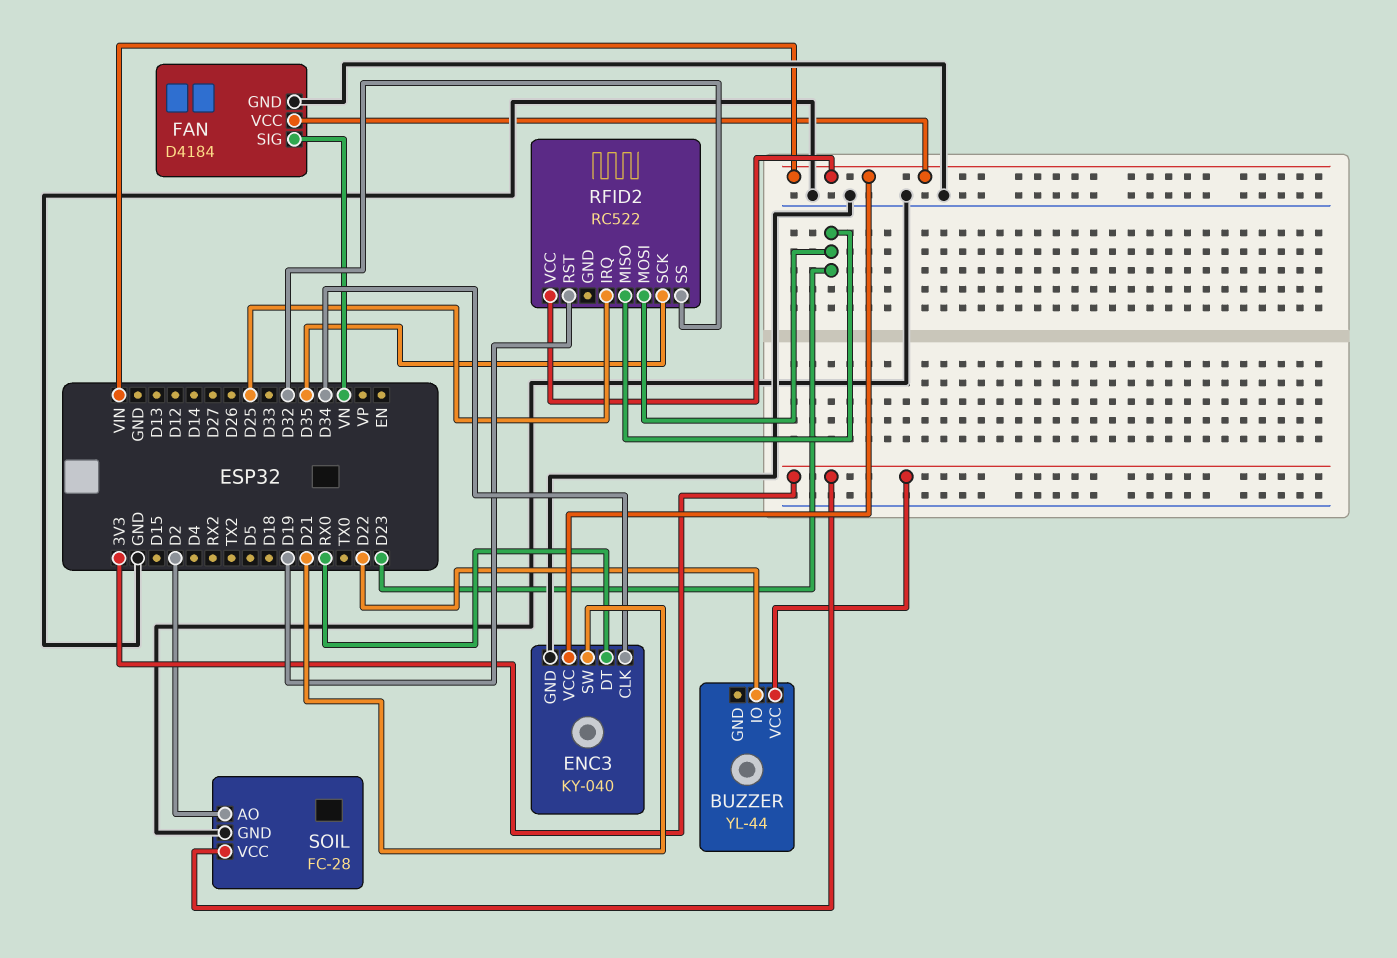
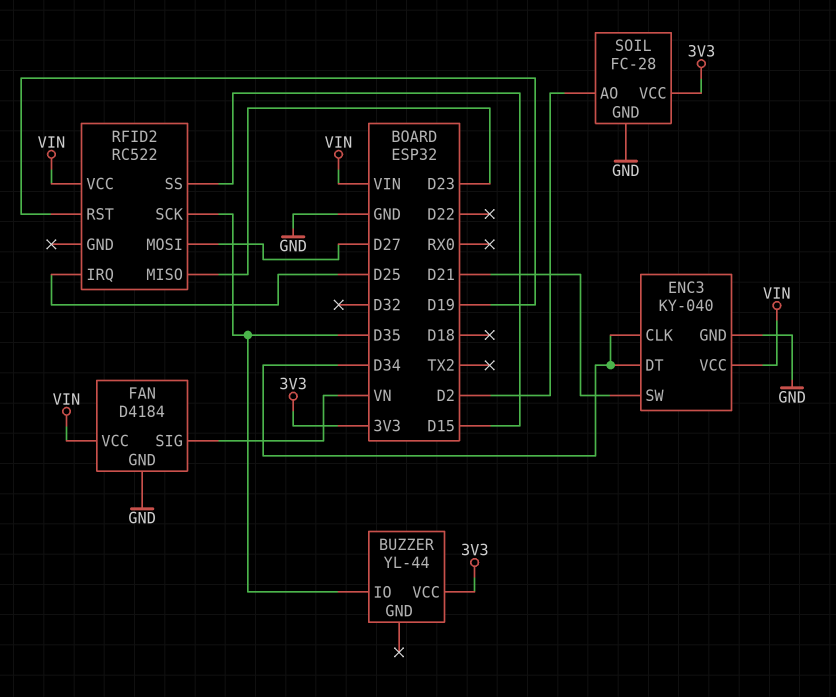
BUZZER pin IO: D22 -> D35
ENC3 pin DT: RX0 -> D34
RFID2 pin MOSI: D23 -> D27
RFID2 pin SS: D32 -> D15

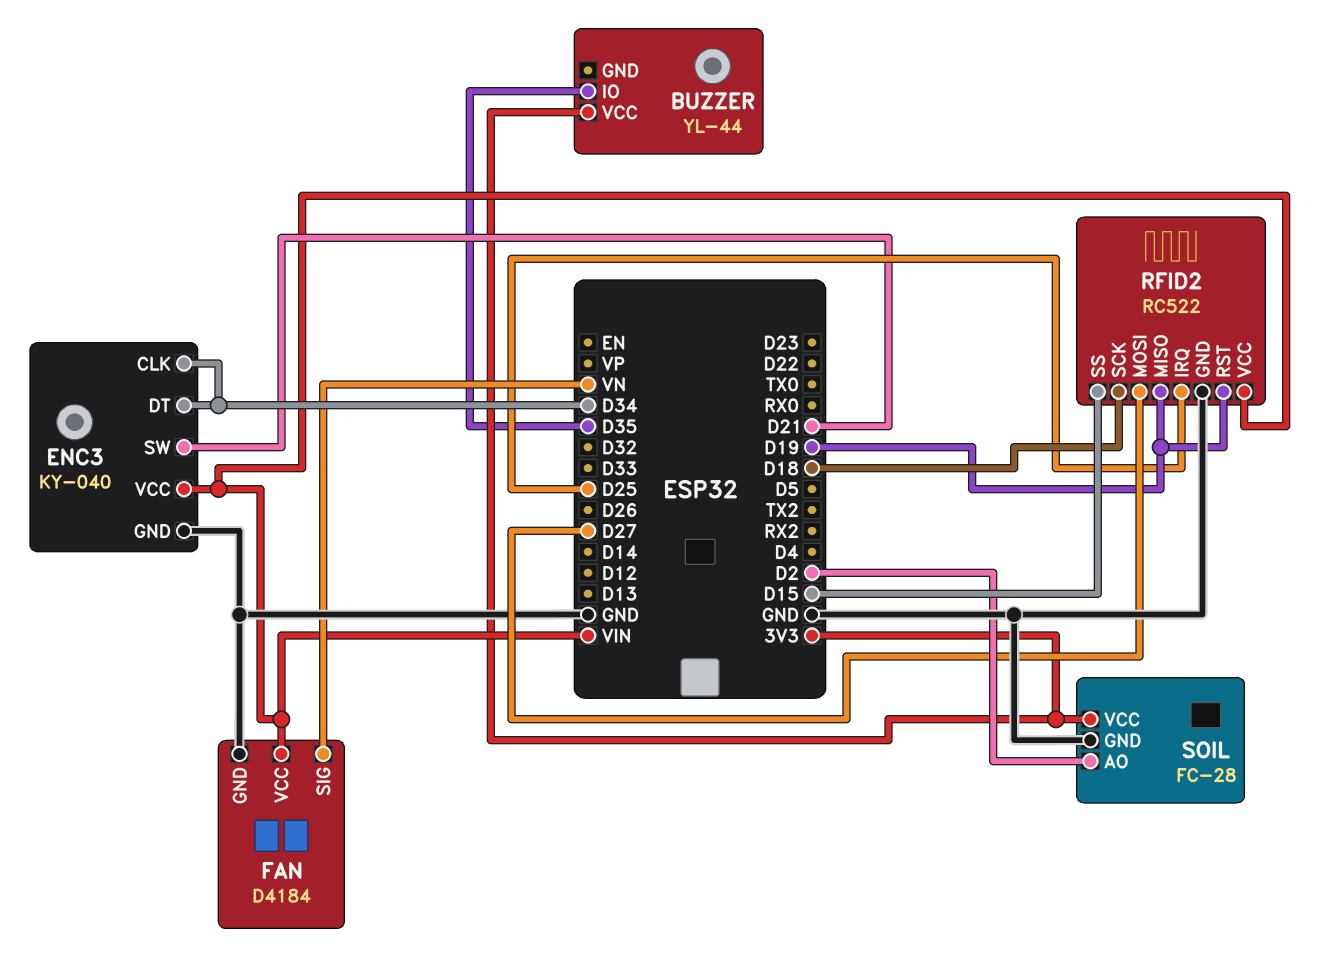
RFID2 pin GND: none -> GND
RFID2 pin MISO: D23 -> D19
RFID2 pin SCK: D35 -> D18

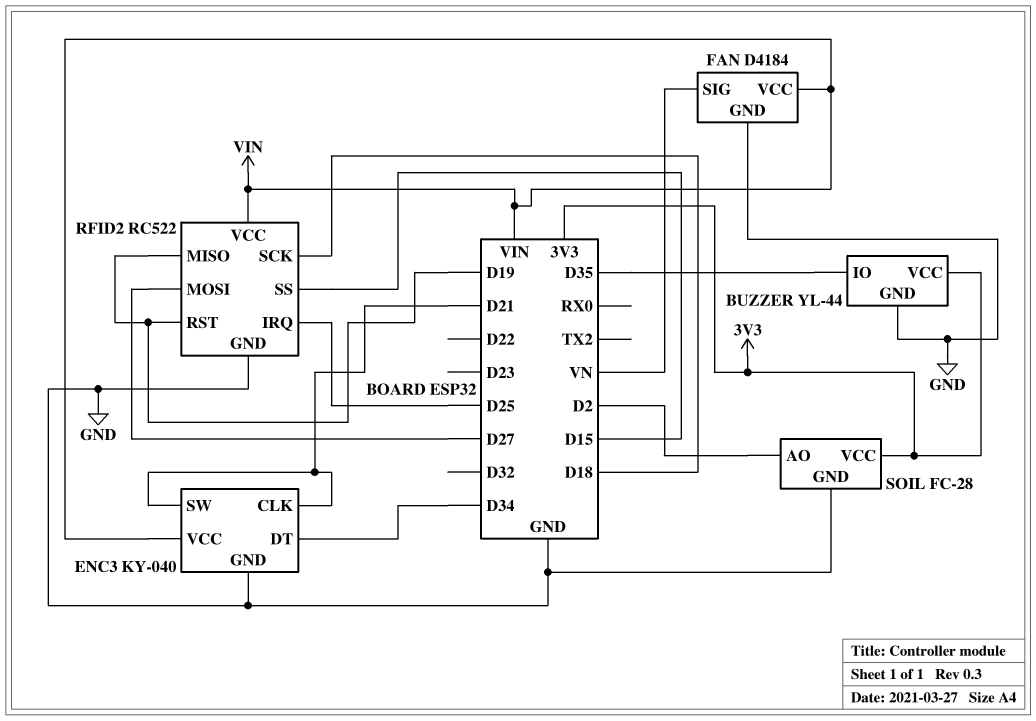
BUZZER pin GND: none -> GND
ENC3 pin CLK: D34 -> D21

